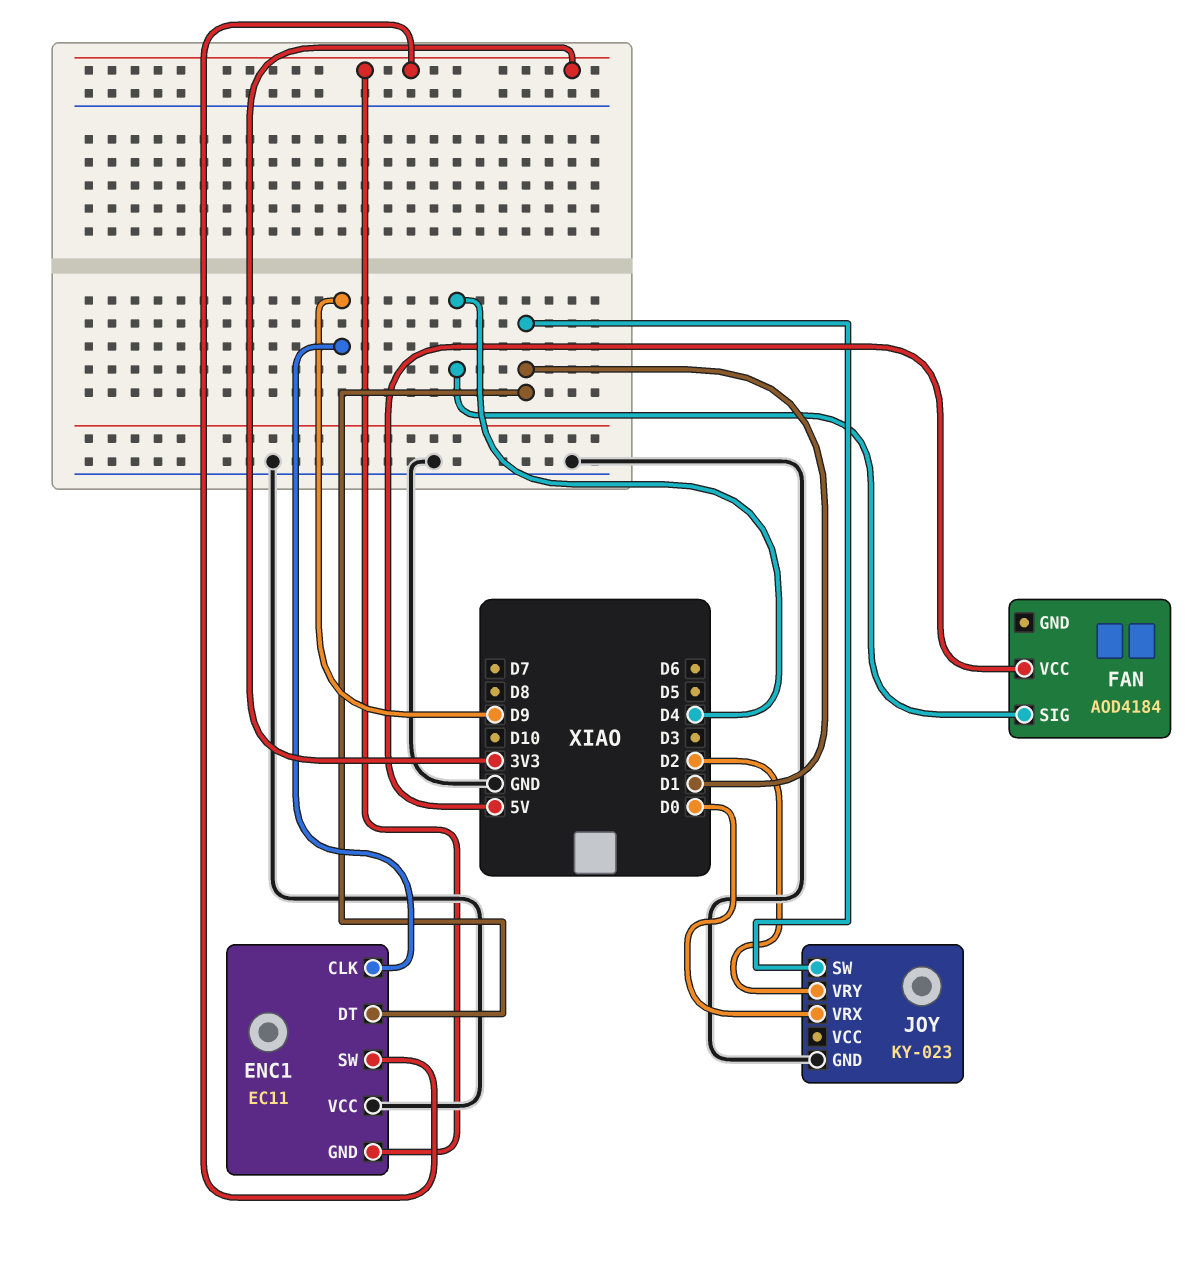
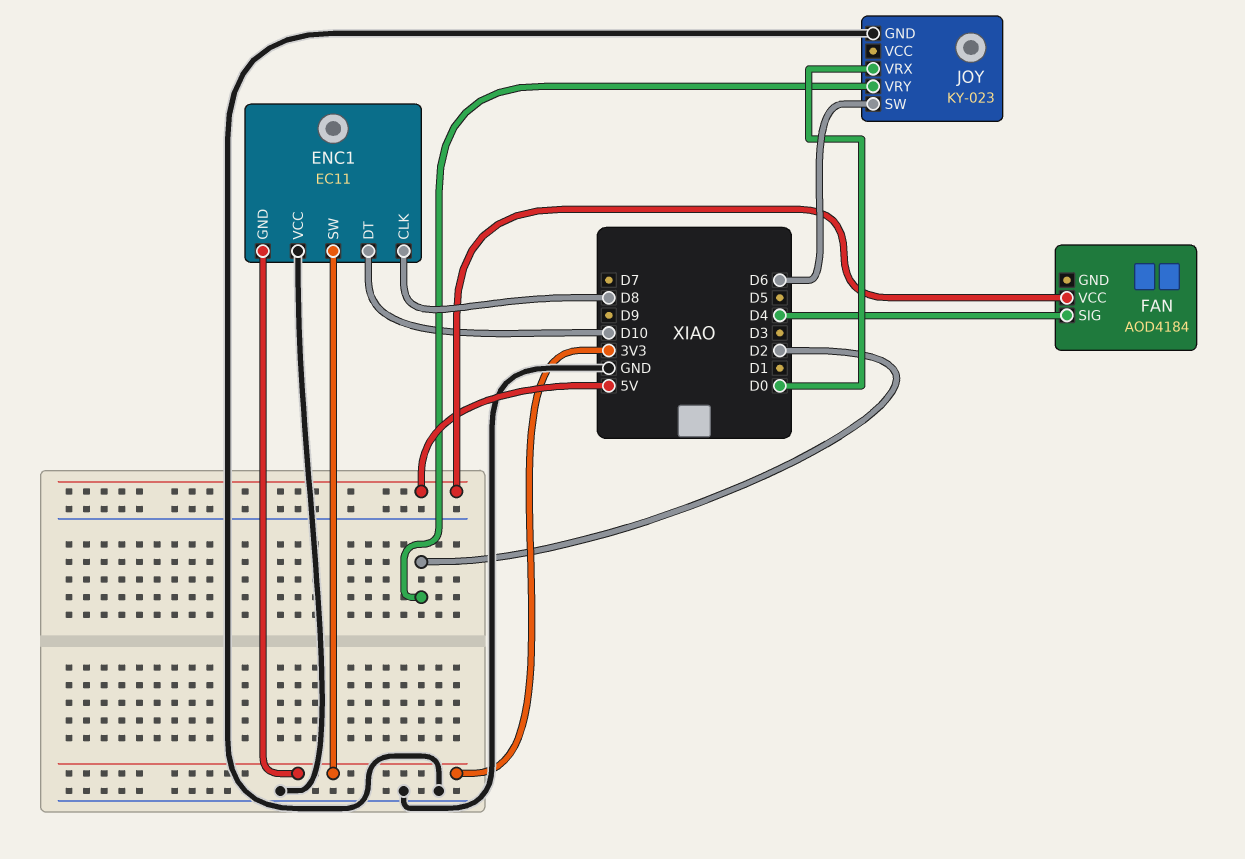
ENC1 pin CLK: D9 -> D8
ENC1 pin DT: D1 -> D10
JOY pin SW: D1 -> D6

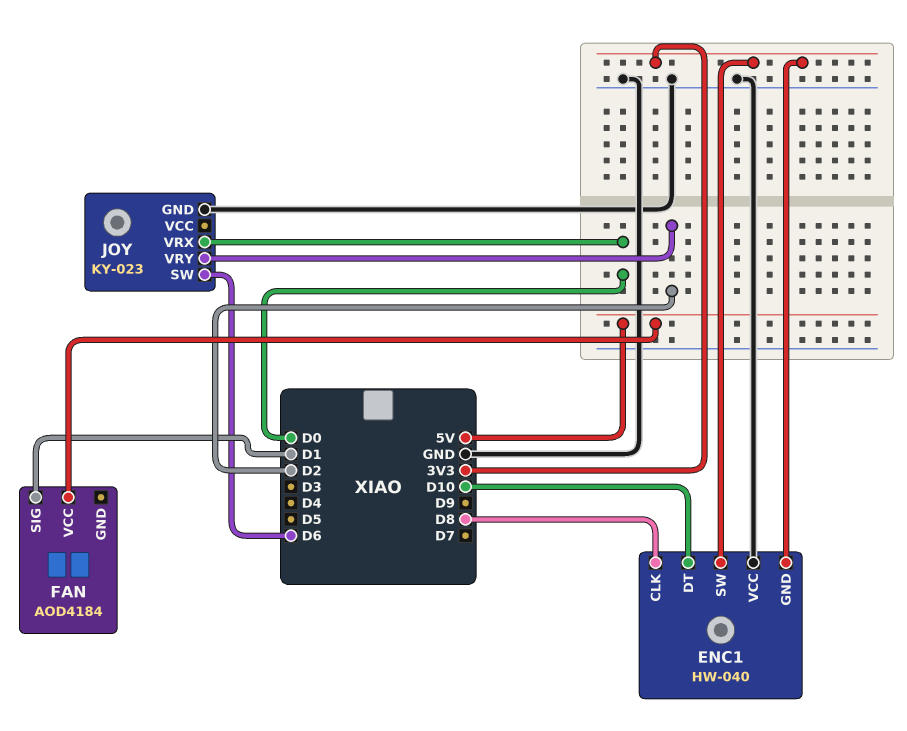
ENC1: EC11 -> HW-040
FAN pin SIG: D4 -> D1

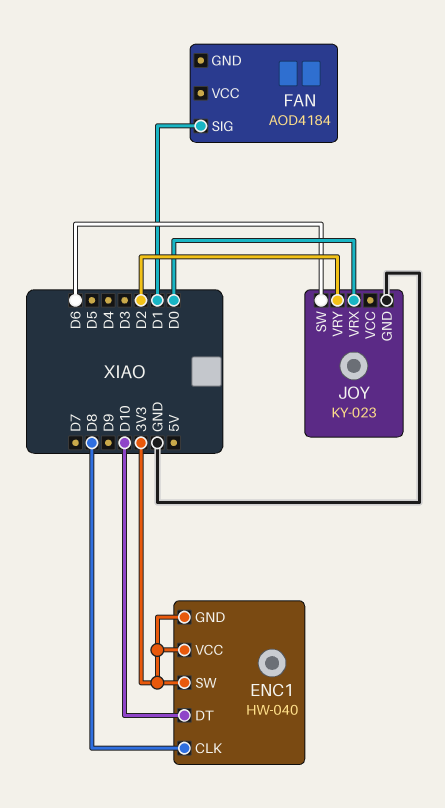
ENC1 pin VCC: GND -> 3V3
FAN pin VCC: 5V -> none

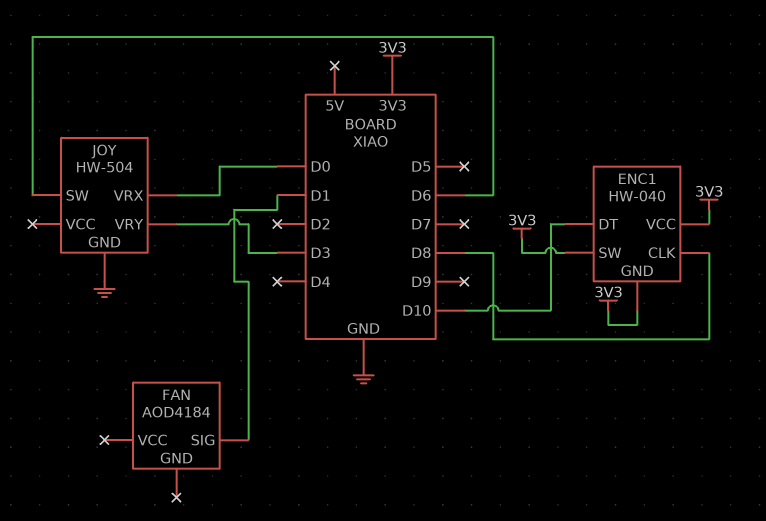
JOY: KY-023 -> HW-504
JOY pin VRY: D2 -> D3

